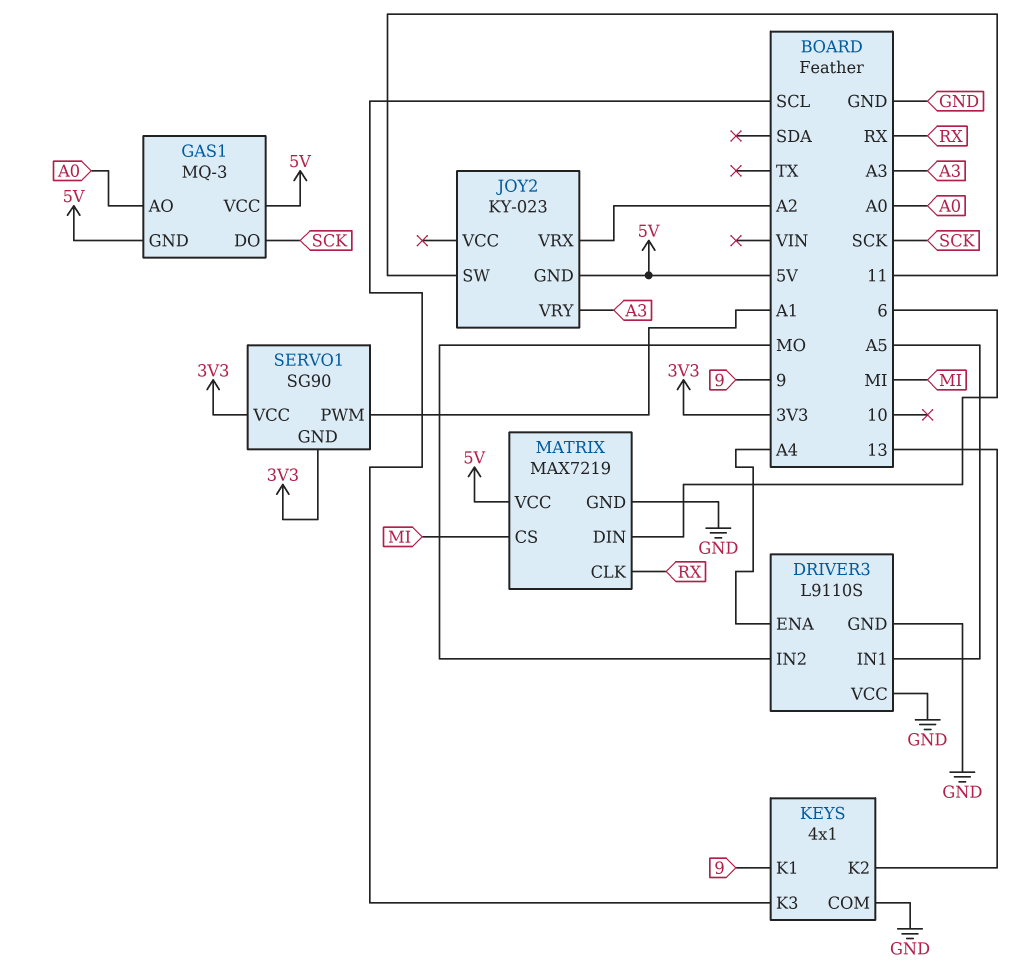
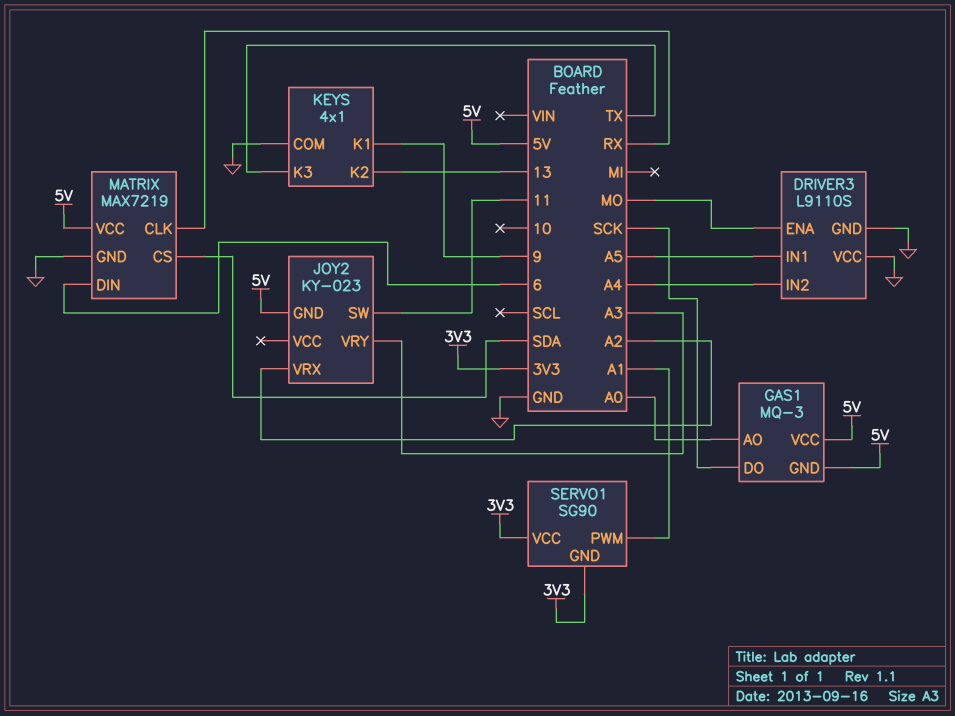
DRIVER3 pin ENA: A4 -> MO
DRIVER3 pin IN2: MO -> A4
KEYS pin K3: SCL -> TX
MATRIX pin CS: MI -> SDA

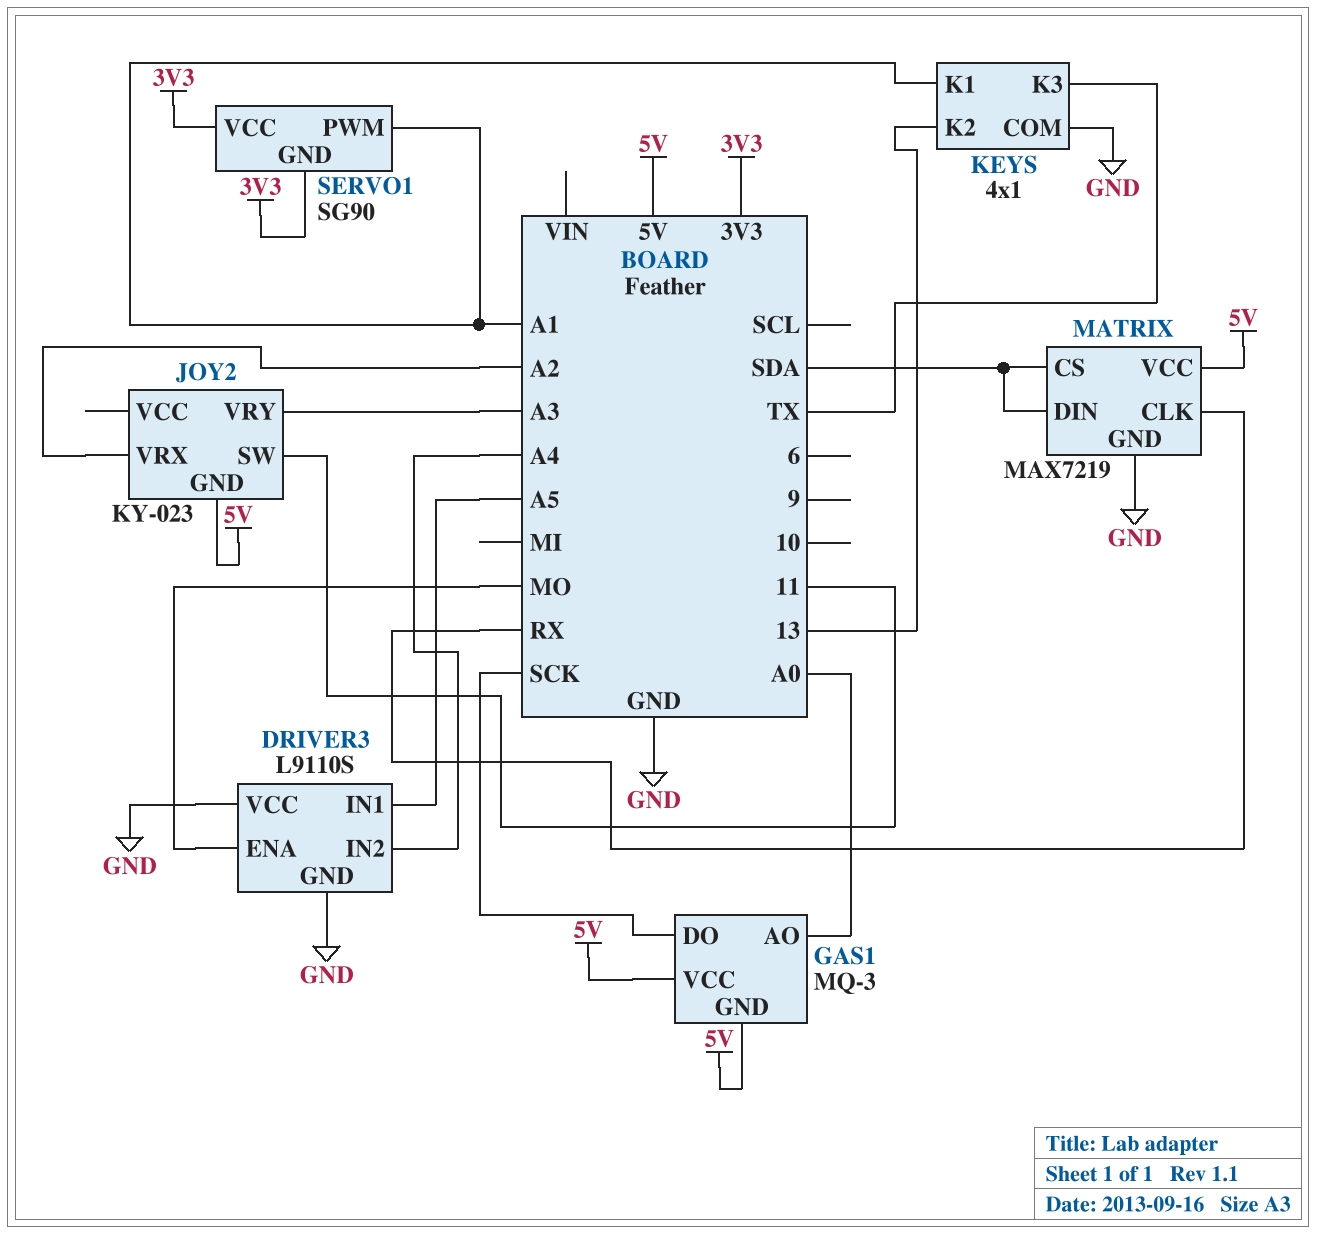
KEYS pin K1: 9 -> A1
MATRIX pin DIN: 6 -> SDA

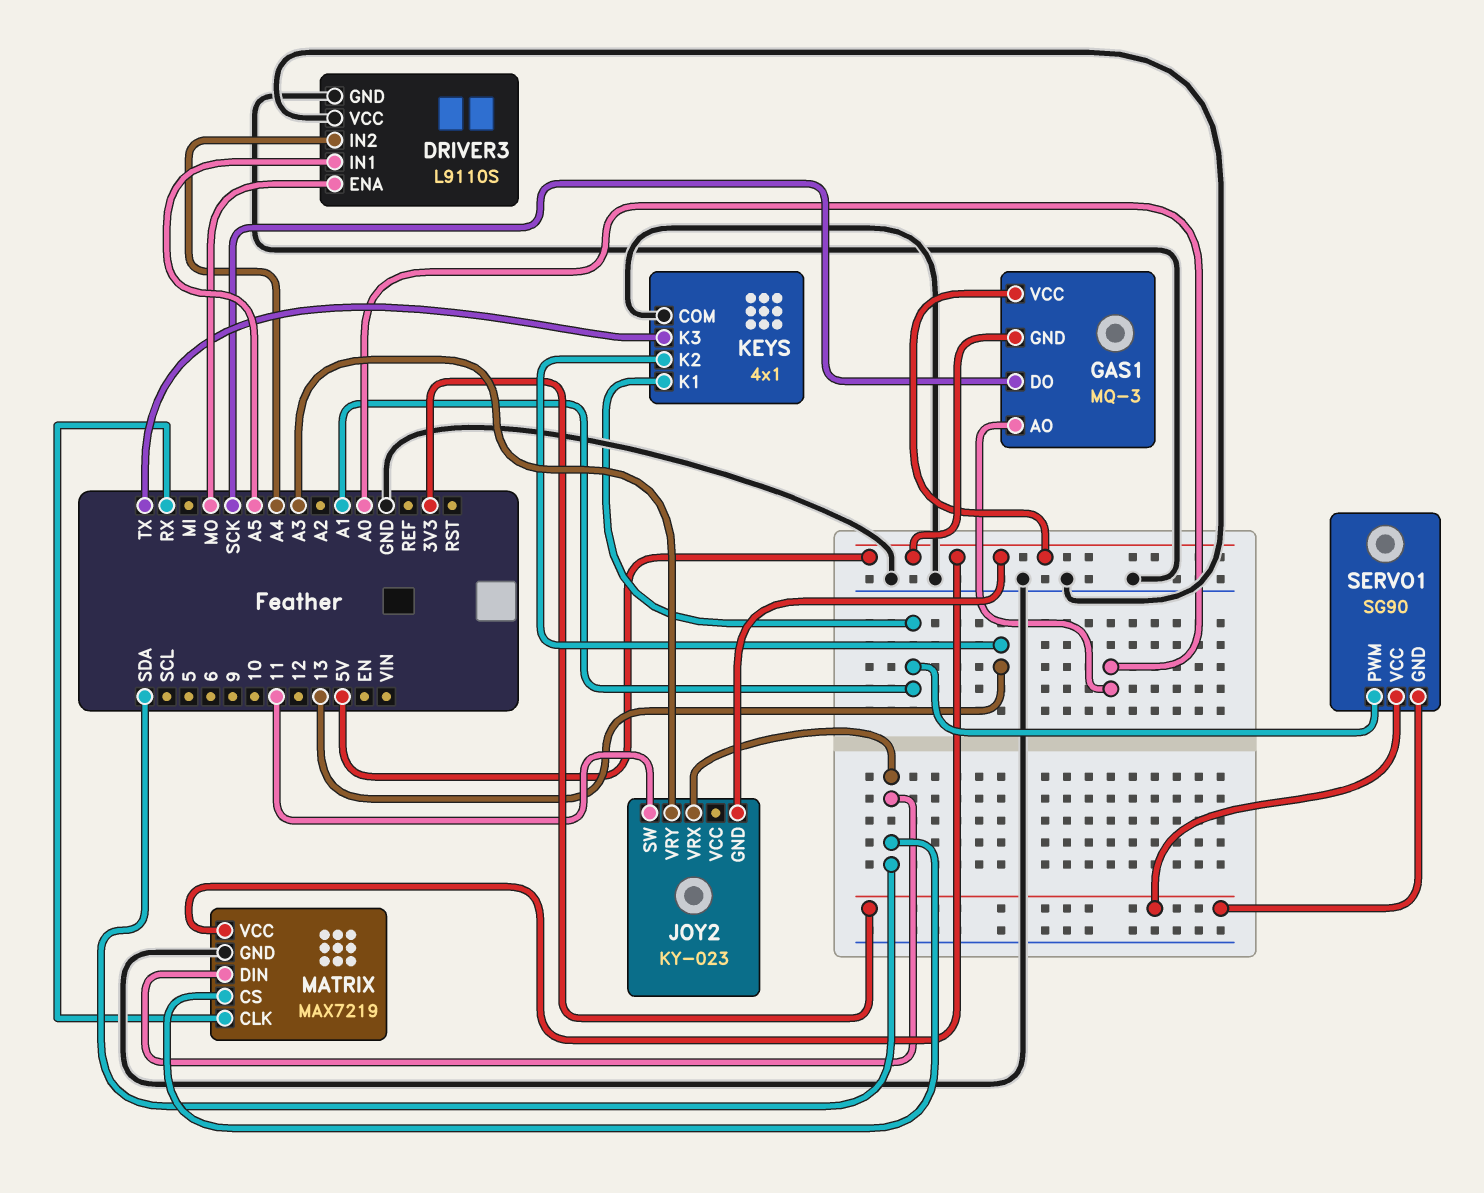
JOY2 pin VRX: A2 -> SDA

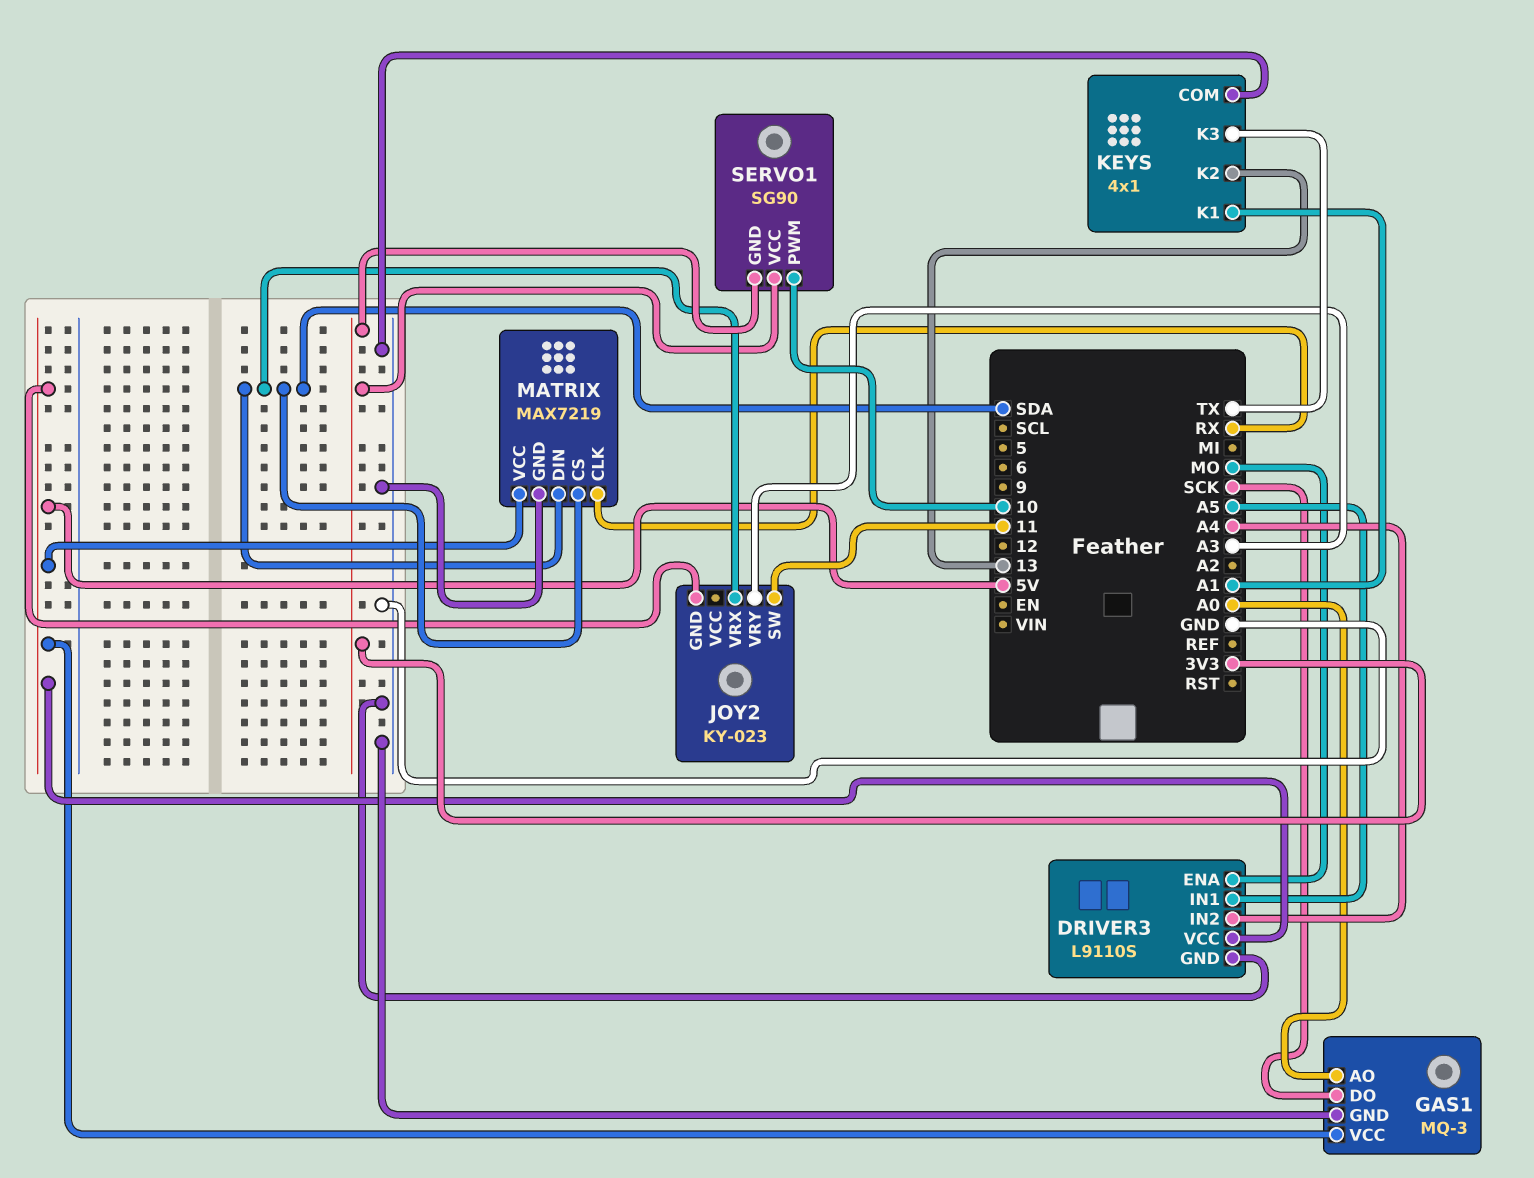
DRIVER3 pin VCC: GND -> 5V
GAS1 pin GND: 5V -> GND
SERVO1 pin PWM: A1 -> 10

